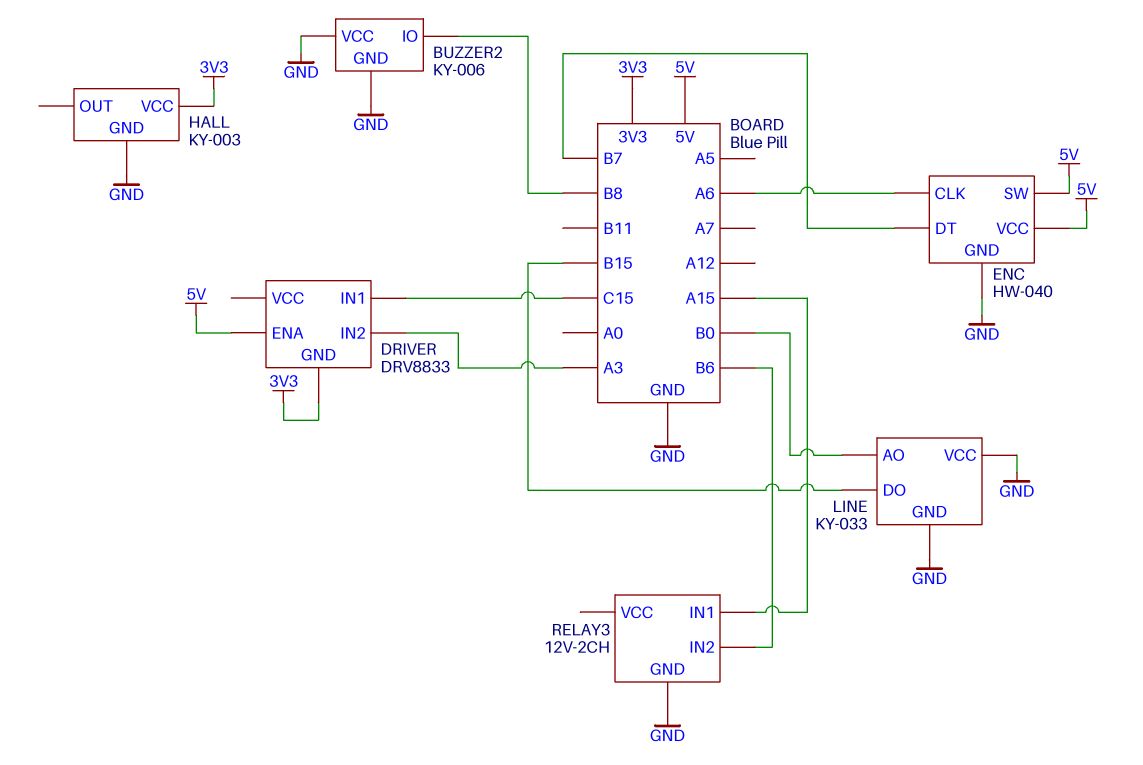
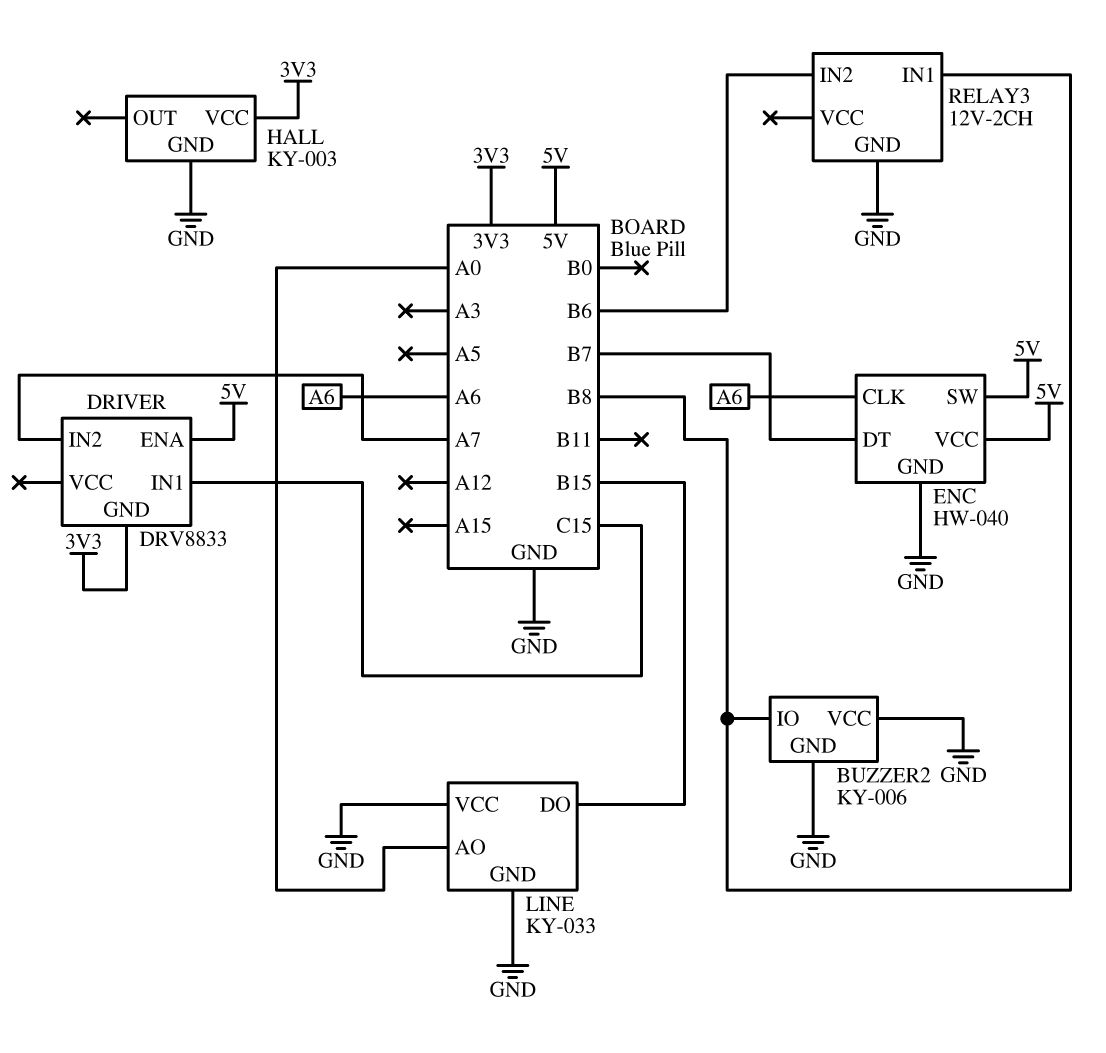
DRIVER pin IN2: A3 -> A7
LINE pin AO: B0 -> A0
RELAY3 pin IN1: A15 -> B8

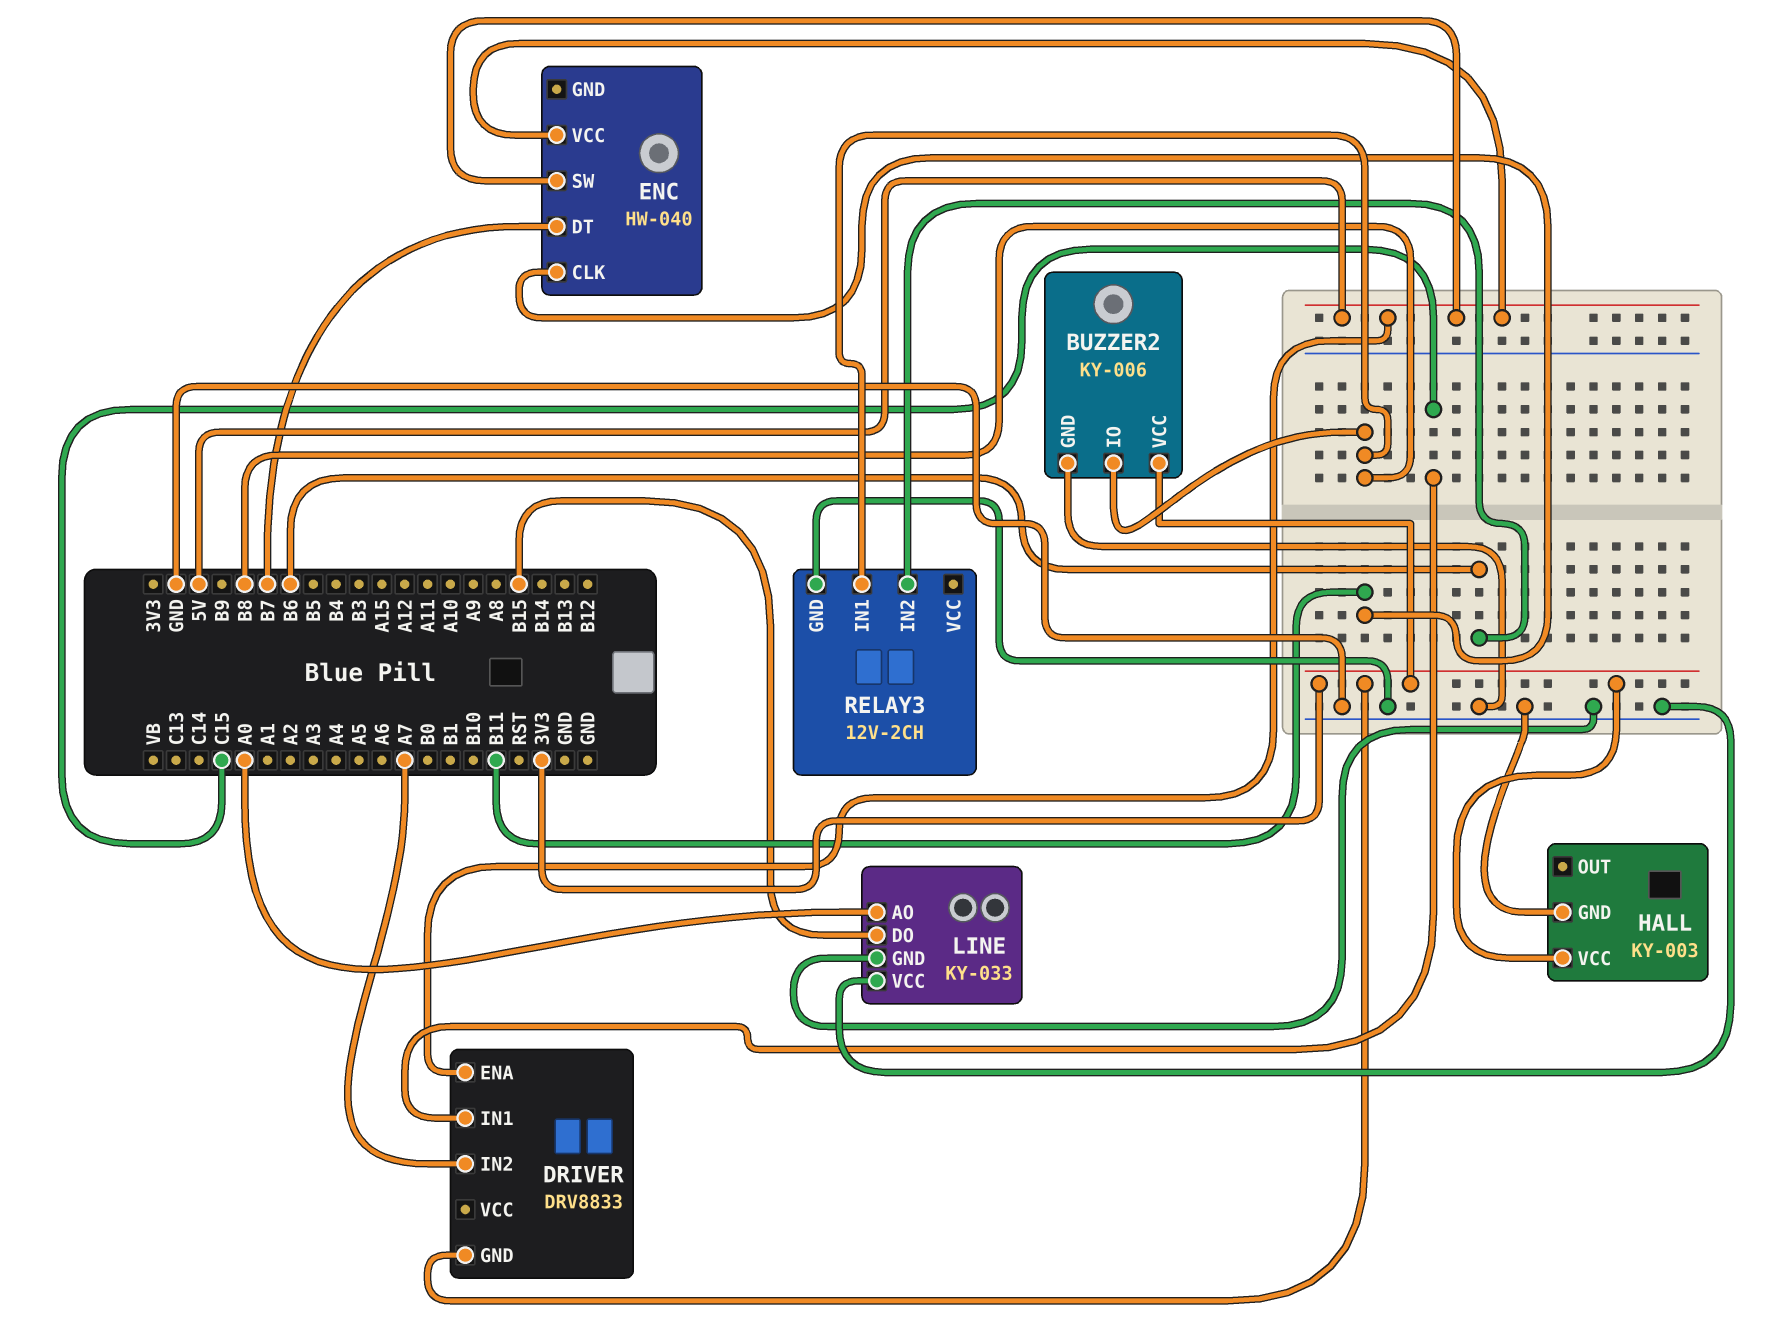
BUZZER2 pin VCC: GND -> 3V3
ENC pin CLK: A6 -> B11
ENC pin GND: GND -> none

